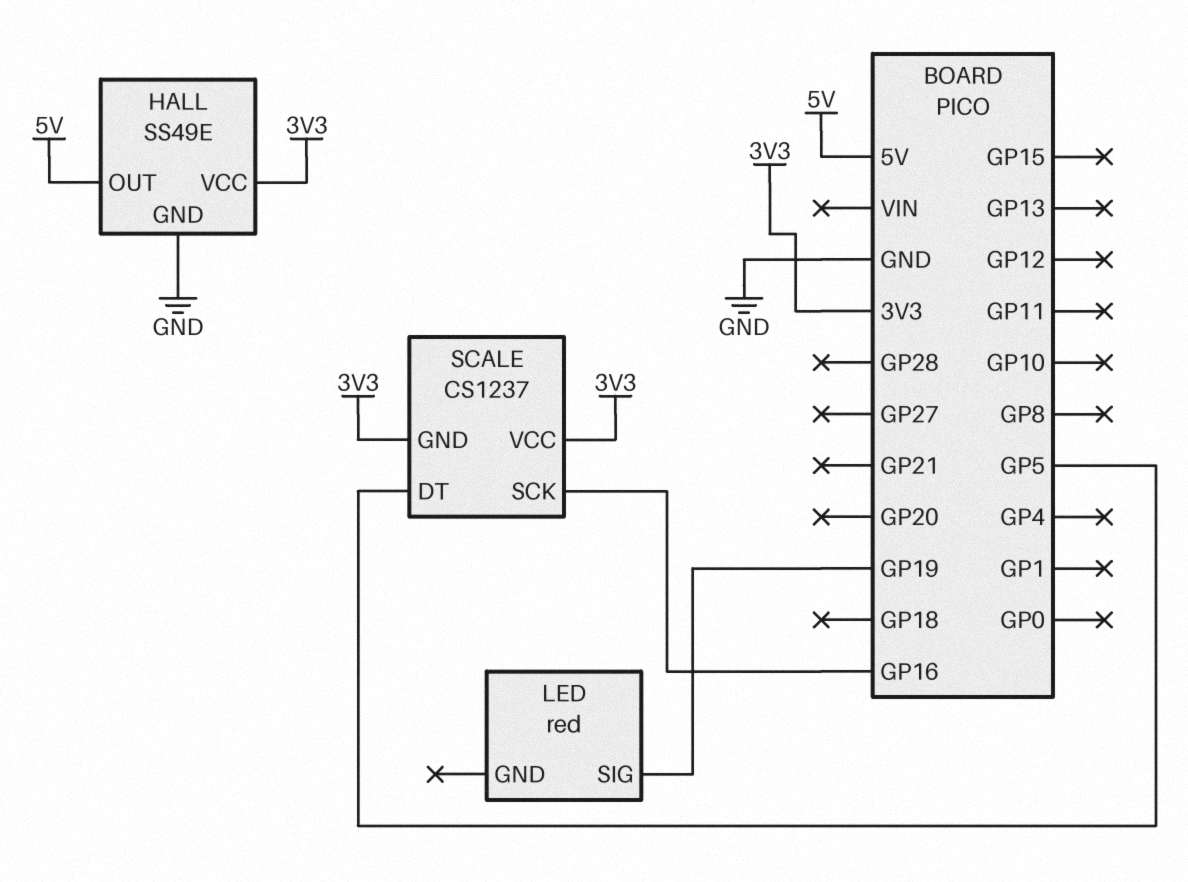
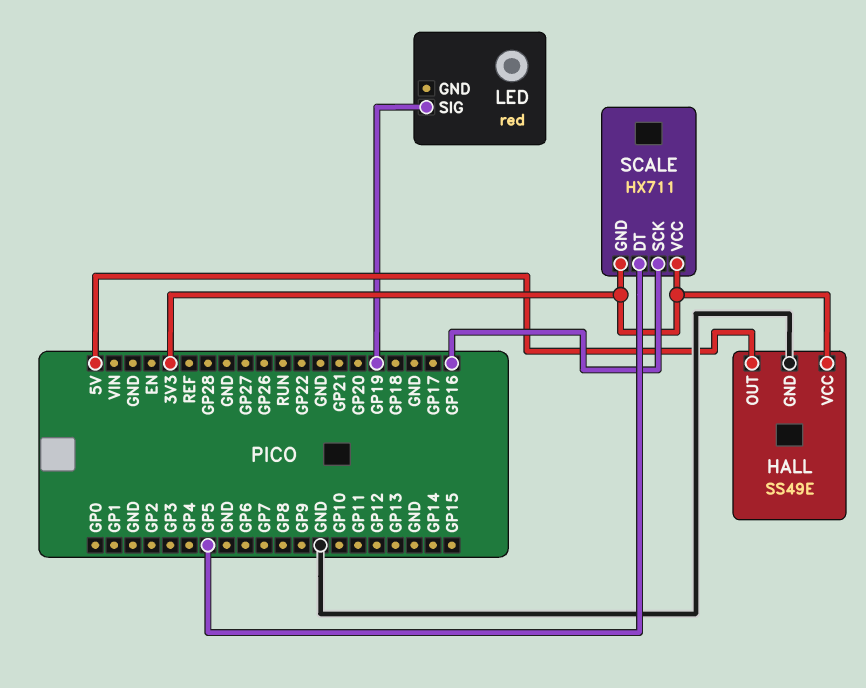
SCALE: CS1237 -> HX711

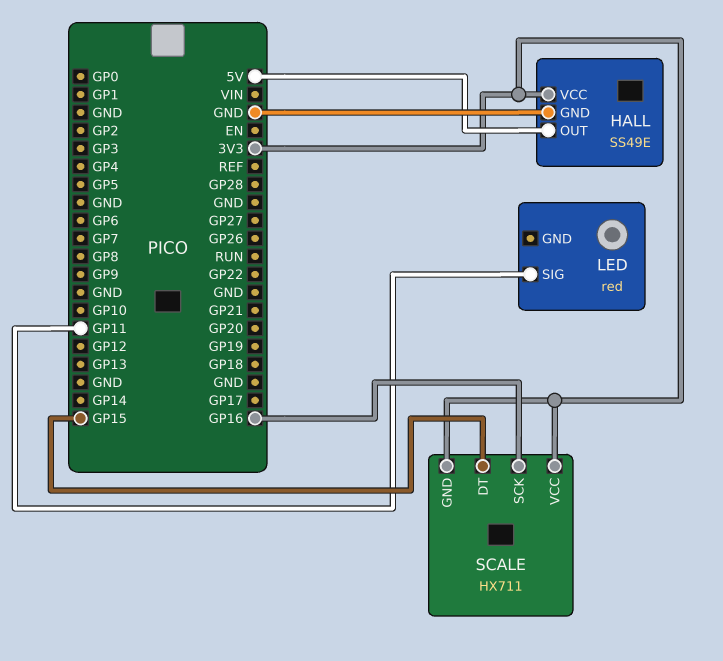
LED pin SIG: GP19 -> GP11
SCALE pin DT: GP5 -> GP15

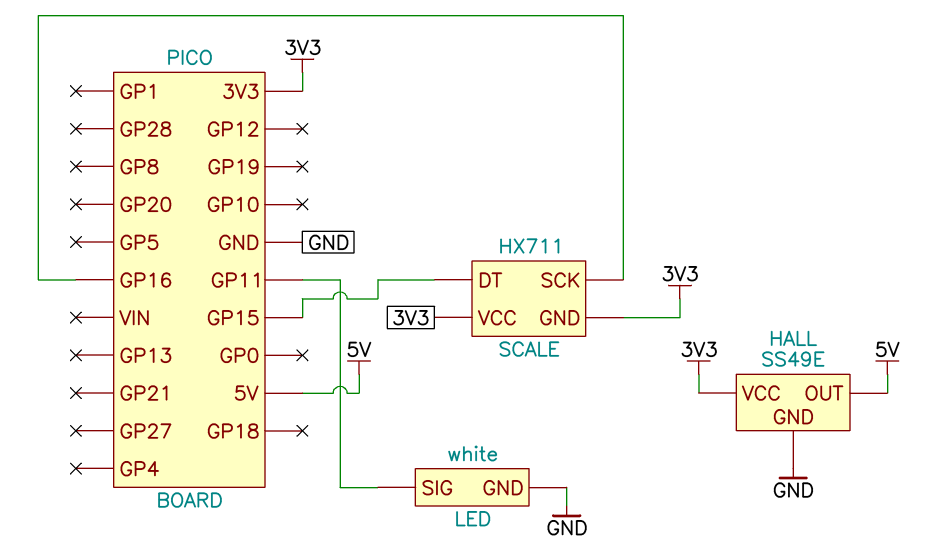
LED: red -> white
LED pin GND: none -> GND

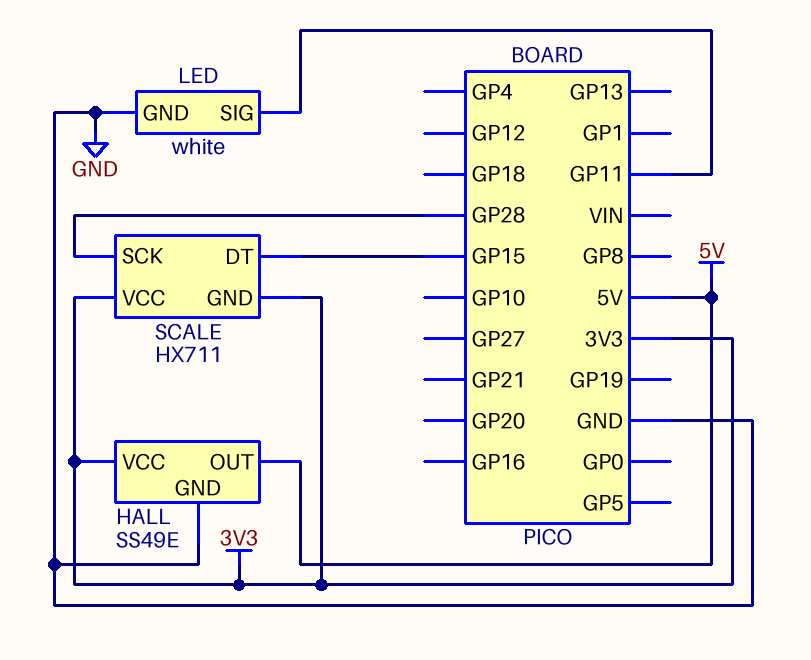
SCALE pin SCK: GP16 -> GP28

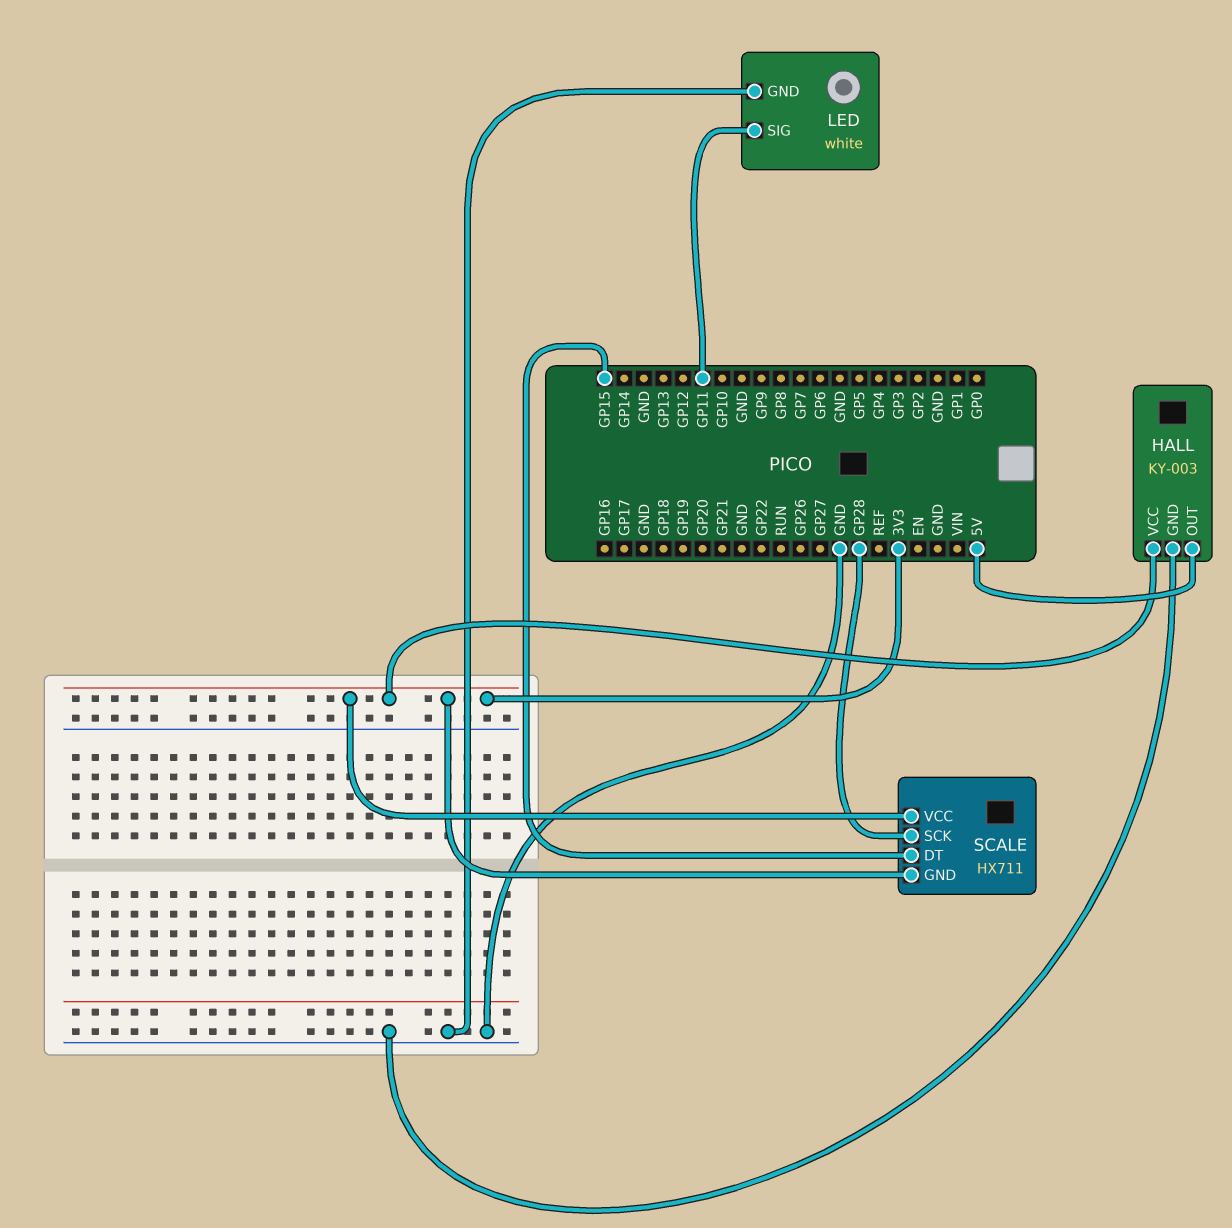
HALL: SS49E -> KY-003

